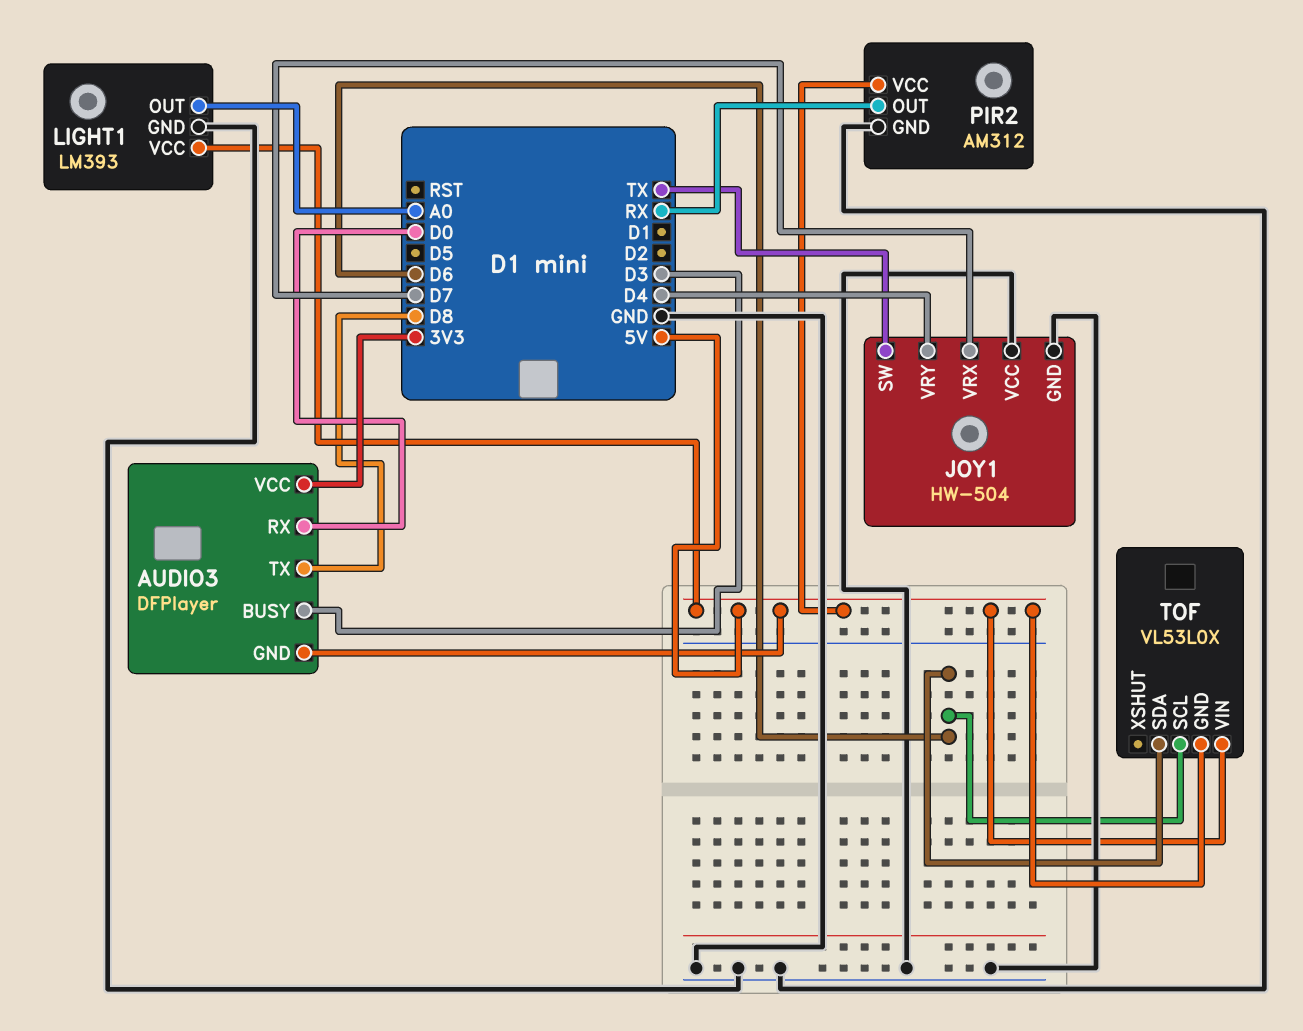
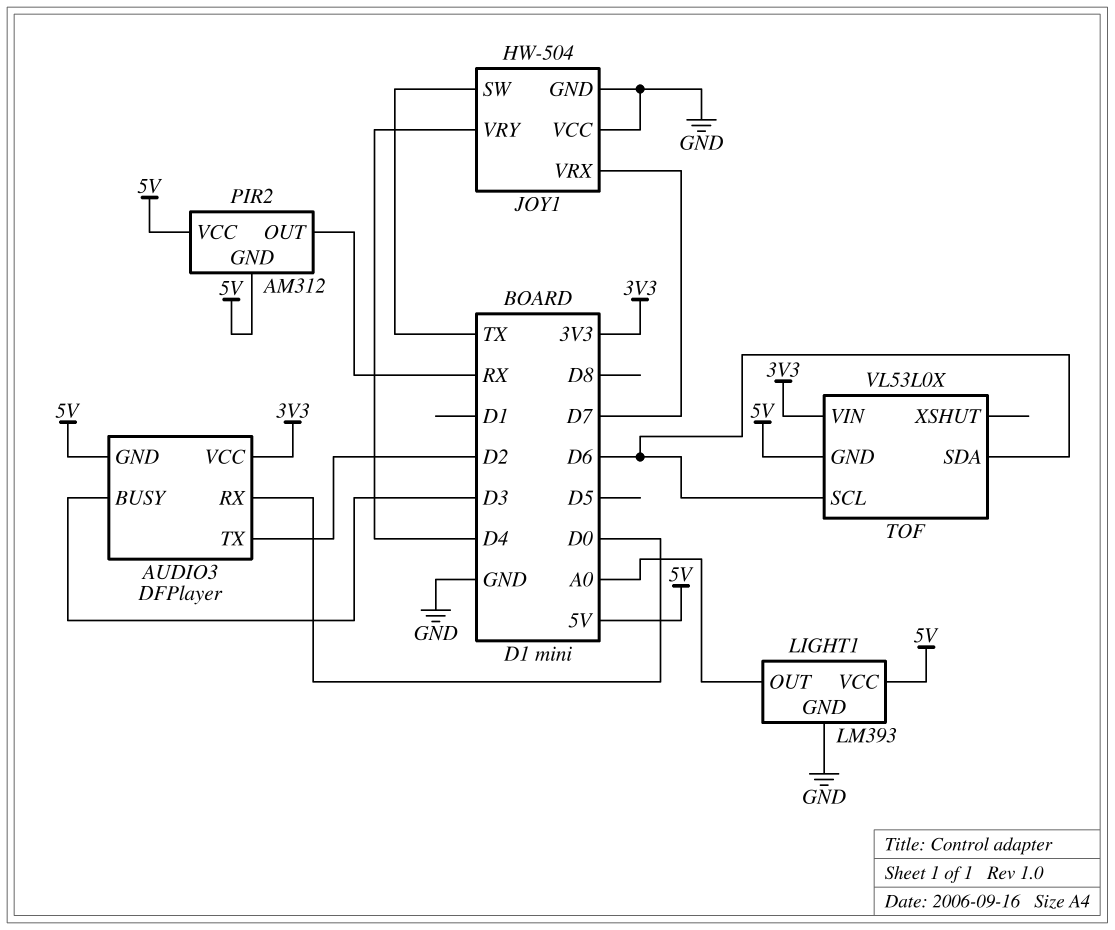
AUDIO3 pin TX: D8 -> D2
PIR2 pin GND: GND -> 5V
TOF pin VIN: 5V -> 3V3

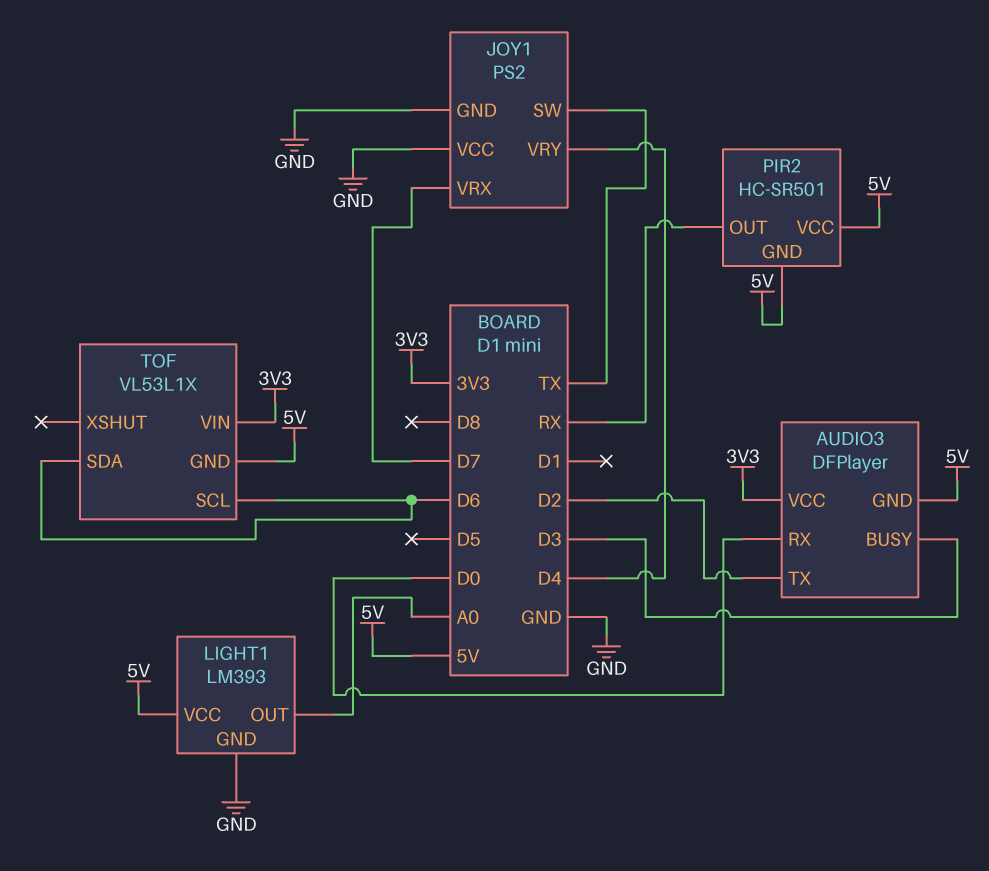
JOY1: HW-504 -> PS2
PIR2: AM312 -> HC-SR501
TOF: VL53L0X -> VL53L1X

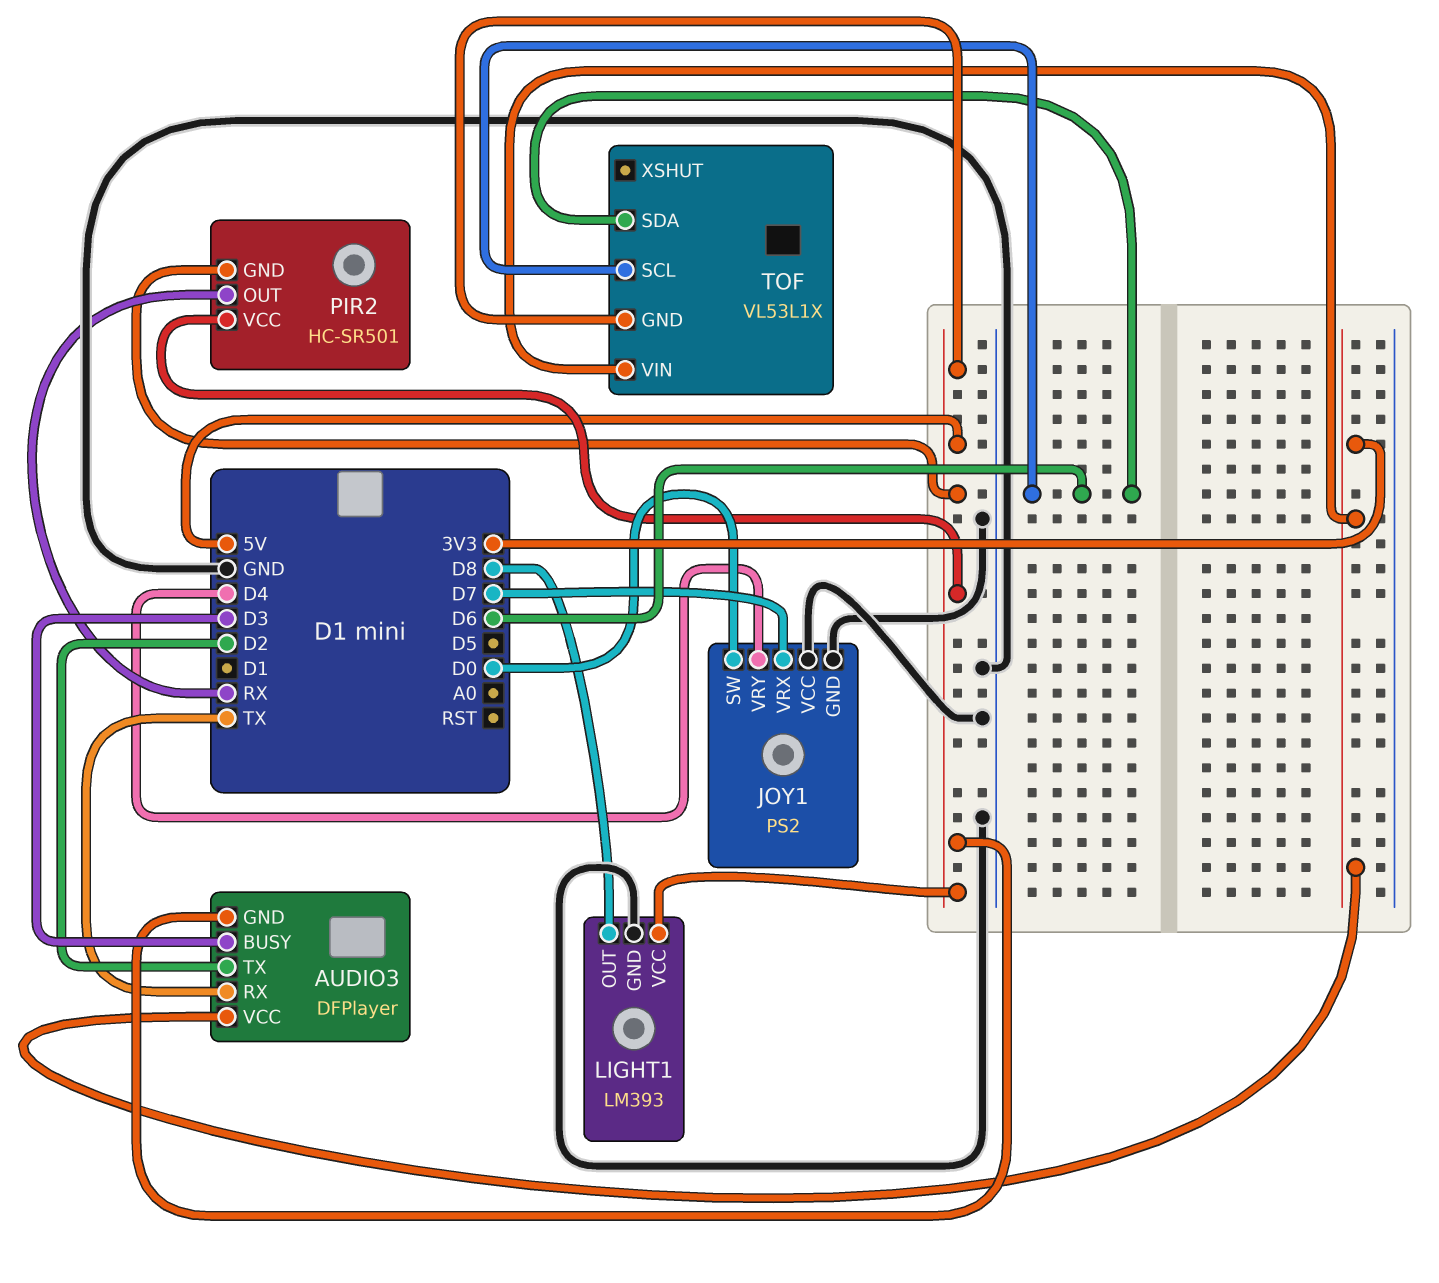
AUDIO3 pin RX: D0 -> TX
JOY1 pin SW: TX -> D0
LIGHT1 pin OUT: A0 -> D8

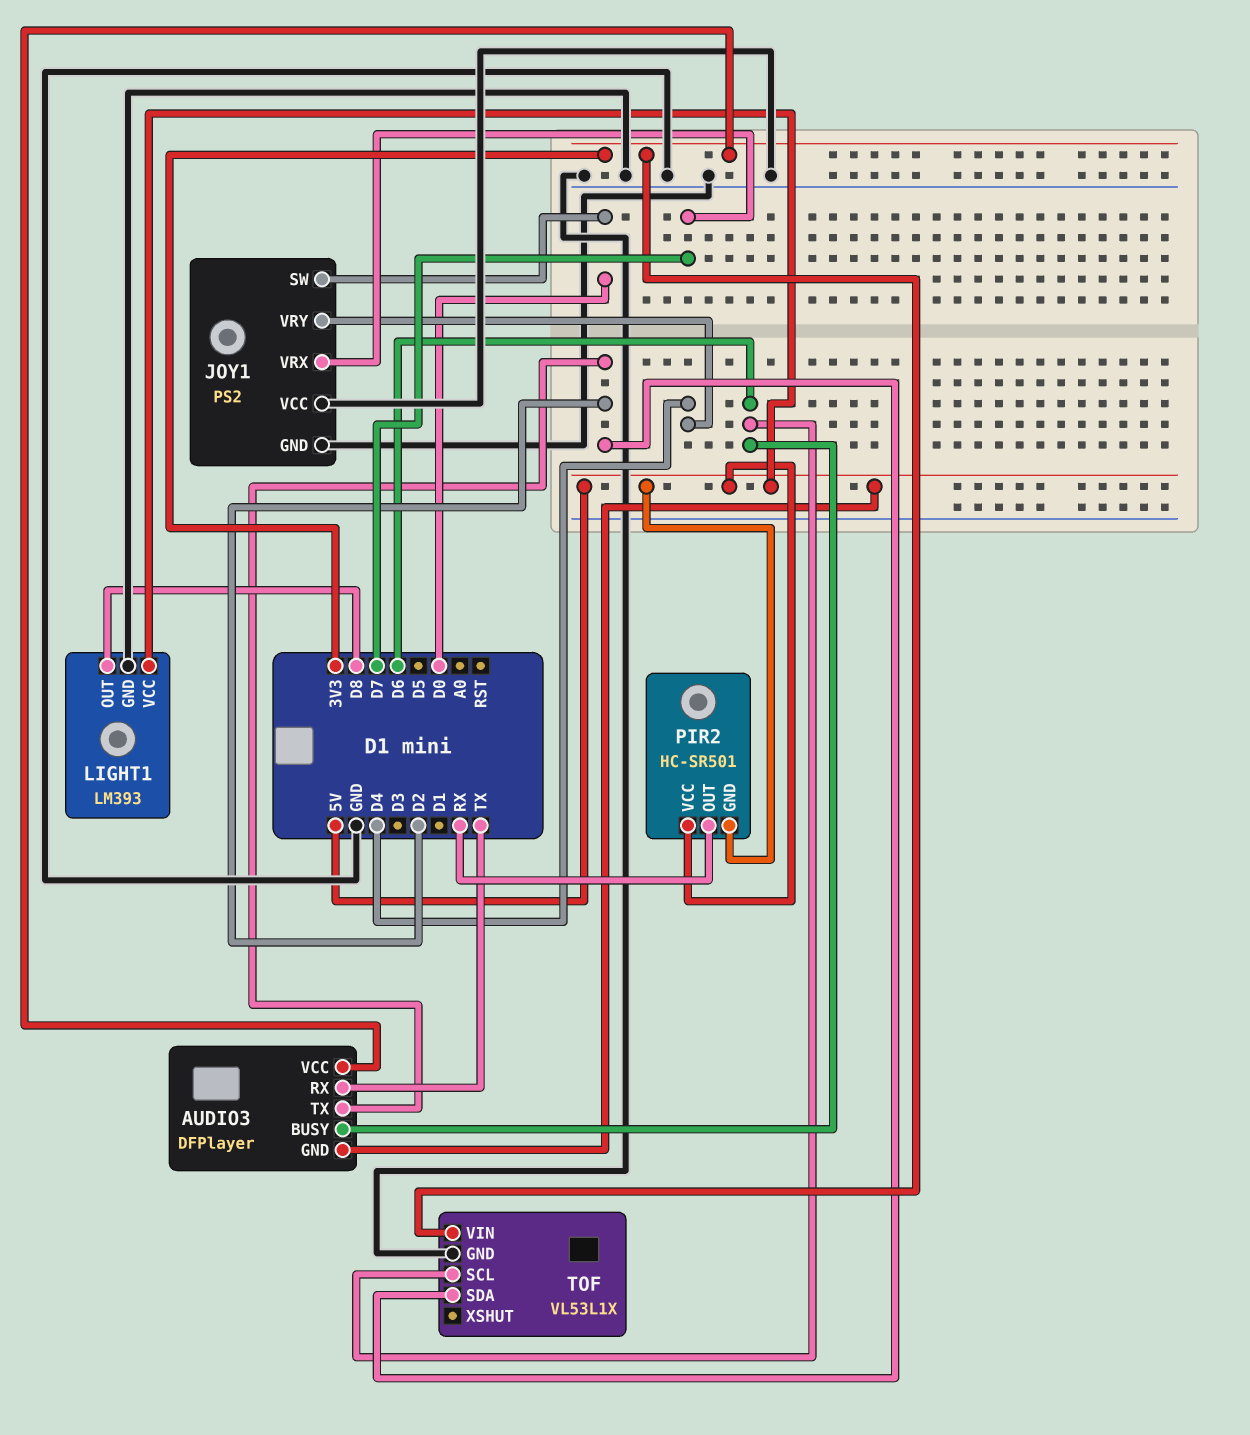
AUDIO3 pin BUSY: D3 -> D6
TOF pin GND: 5V -> GND
TOF pin SDA: D6 -> D2

